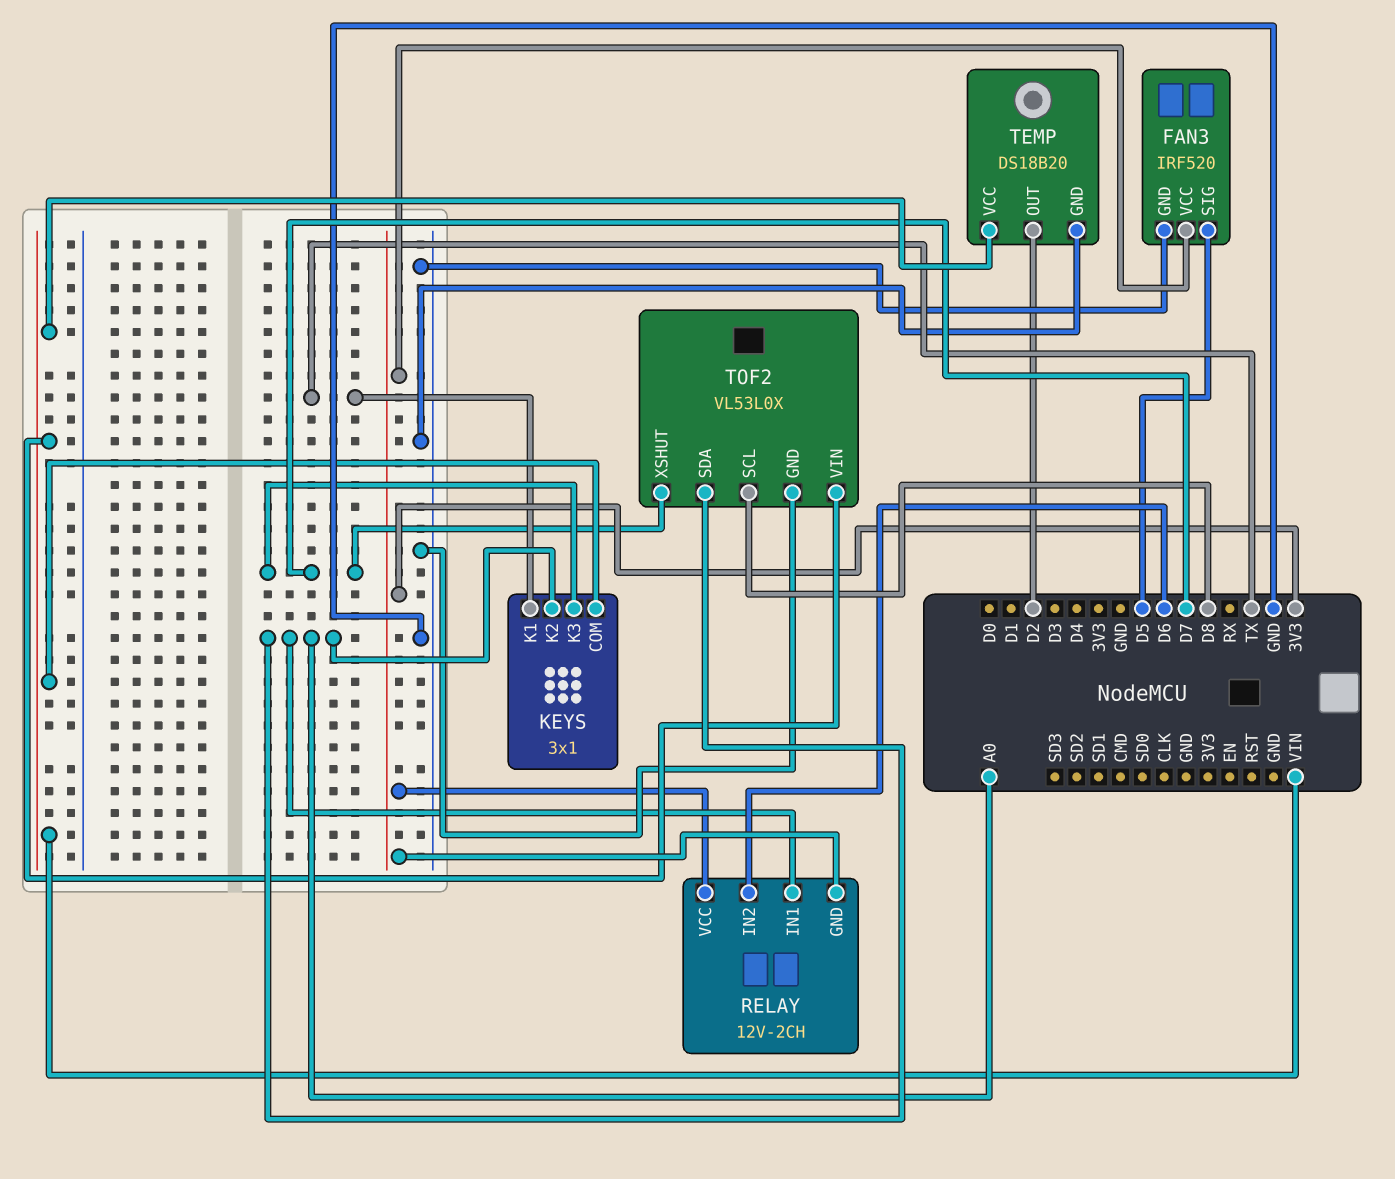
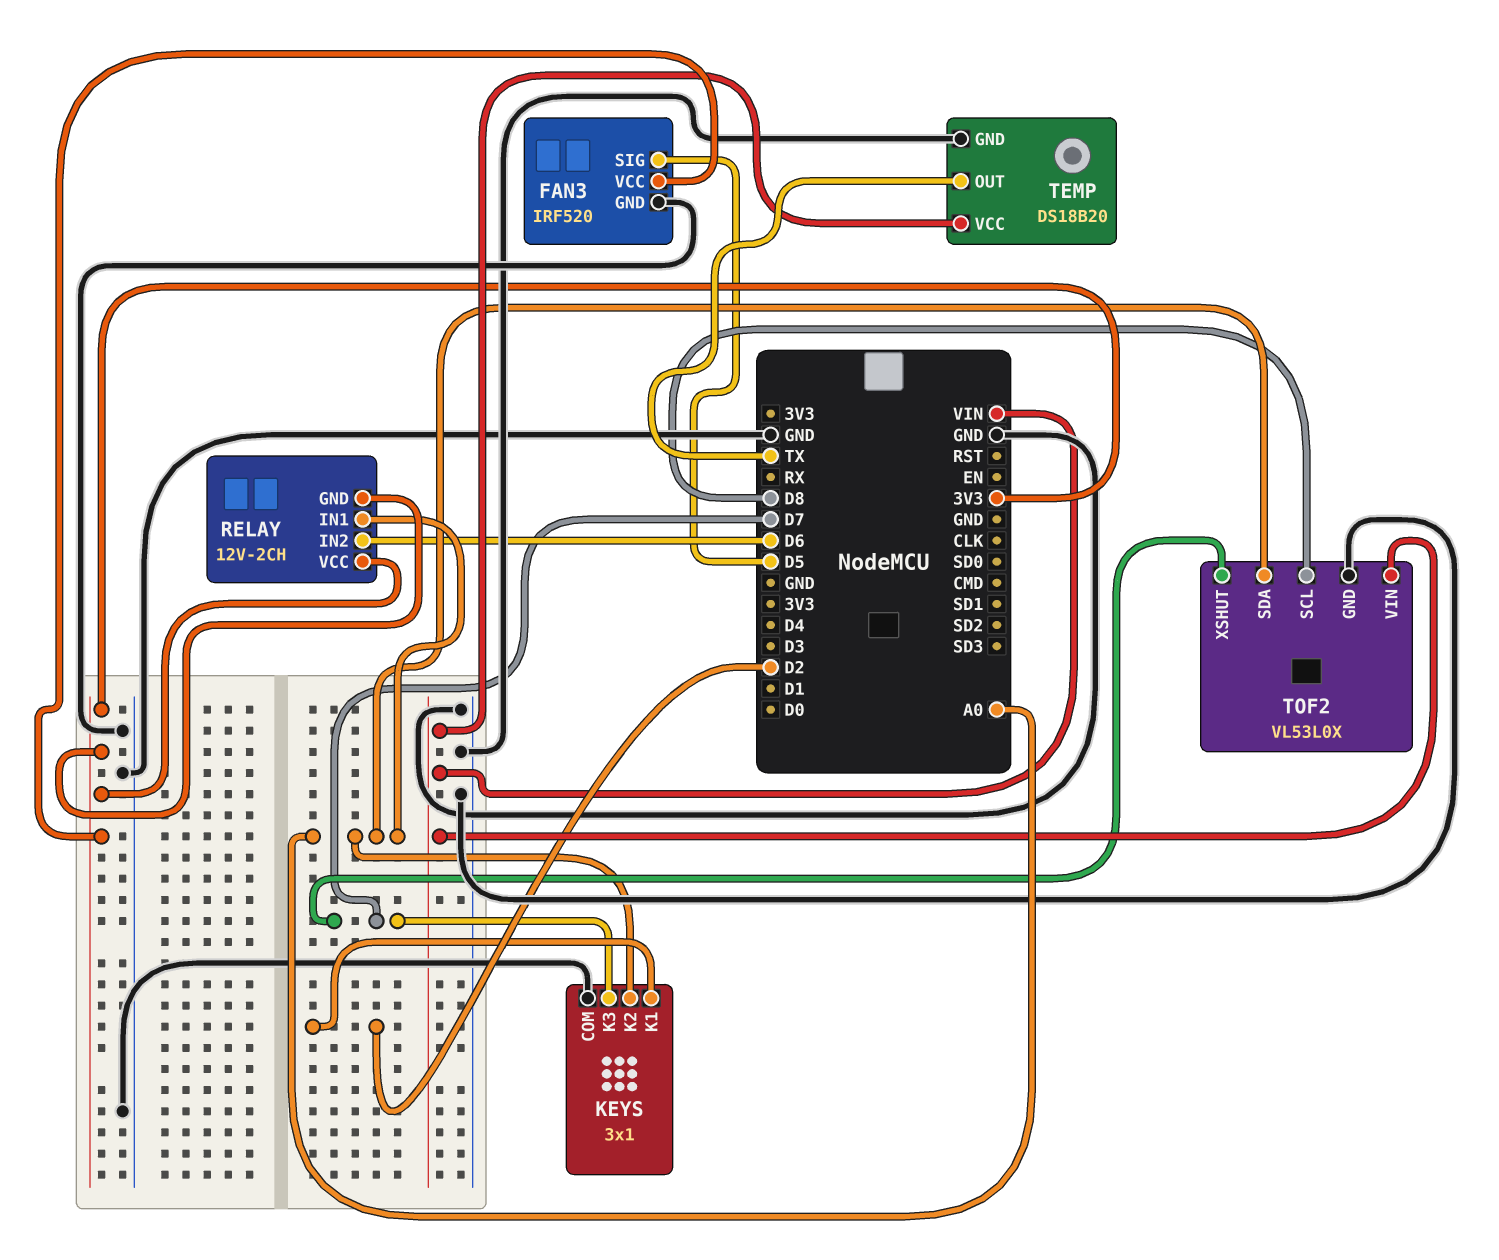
KEYS pin COM: VIN -> GND
KEYS pin K1: TX -> D2
TEMP pin OUT: D2 -> TX

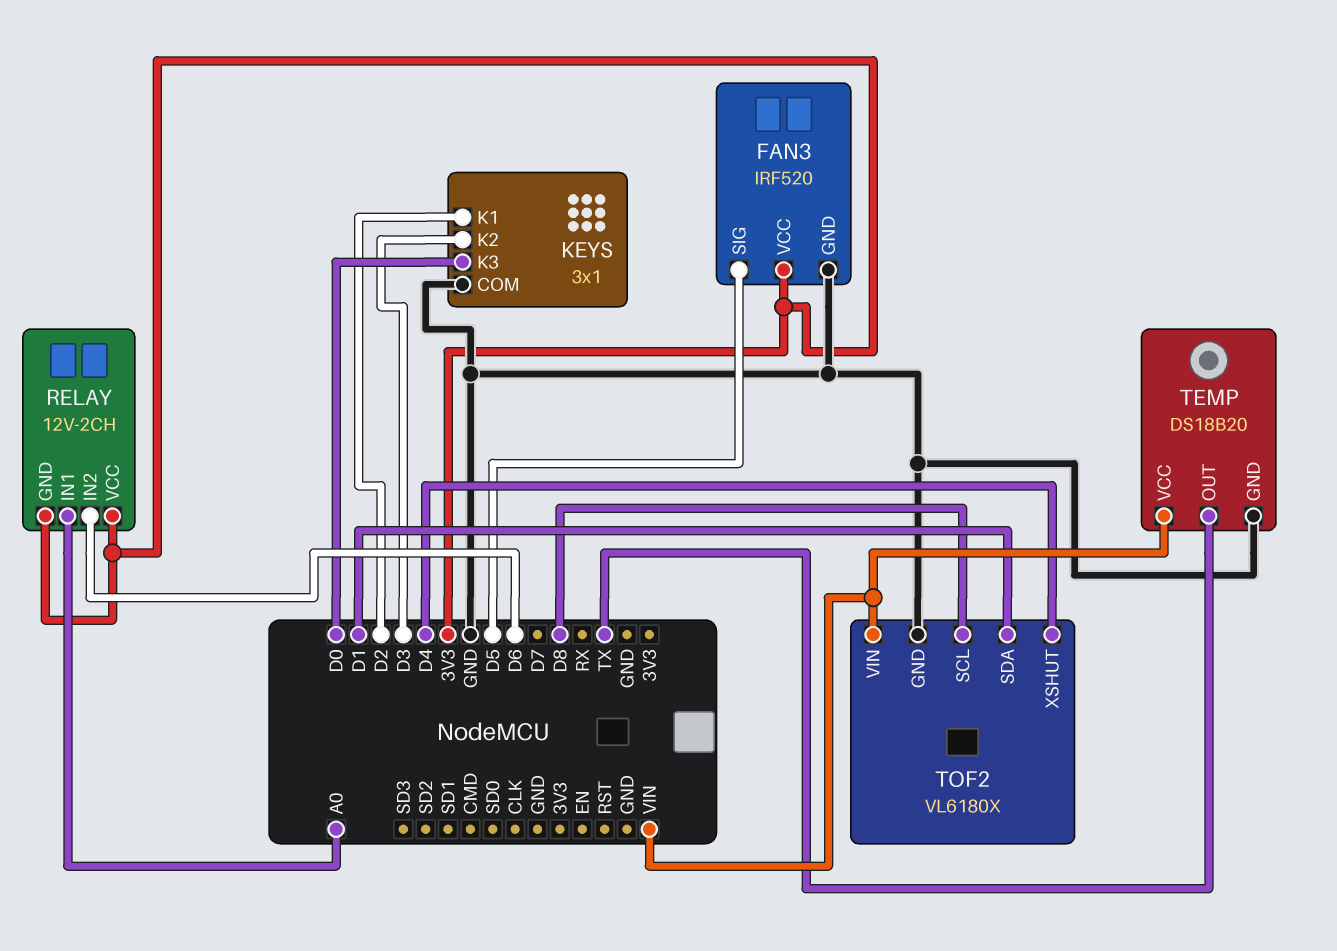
KEYS pin K2: A0 -> D3
KEYS pin K3: D7 -> D0
TOF2: VL53L0X -> VL6180X
TOF2 pin SDA: A0 -> D1
TOF2 pin XSHUT: D7 -> D4

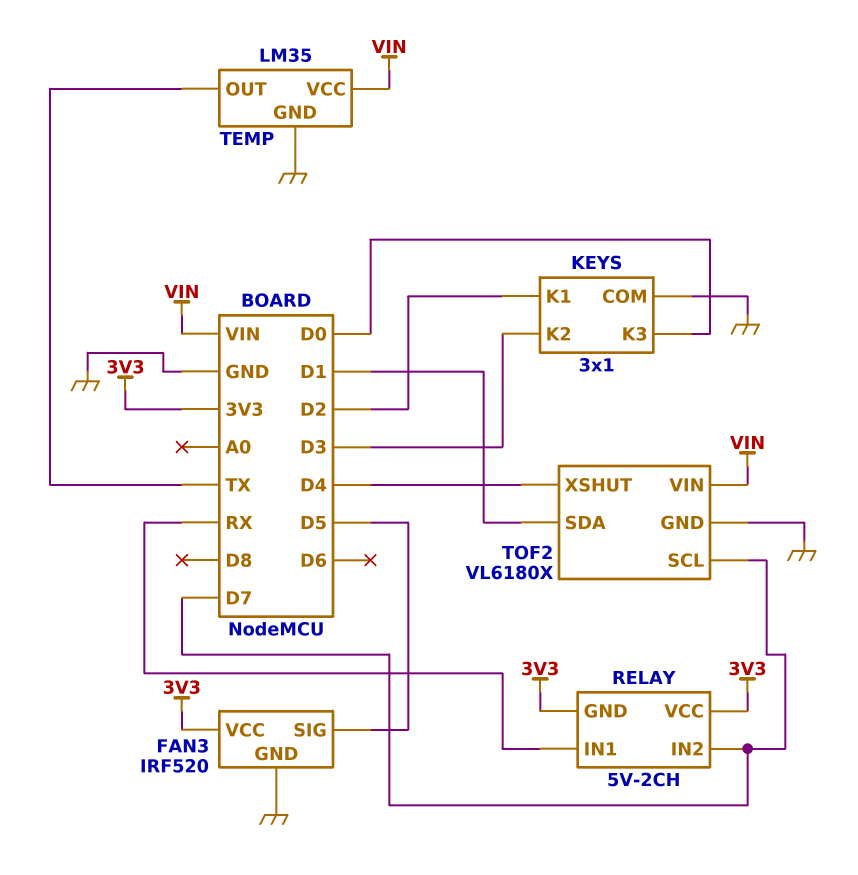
RELAY: 12V-2CH -> 5V-2CH
RELAY pin IN1: A0 -> RX
RELAY pin IN2: D6 -> D7
TEMP: DS18B20 -> LM35
TOF2 pin SCL: D8 -> D7

